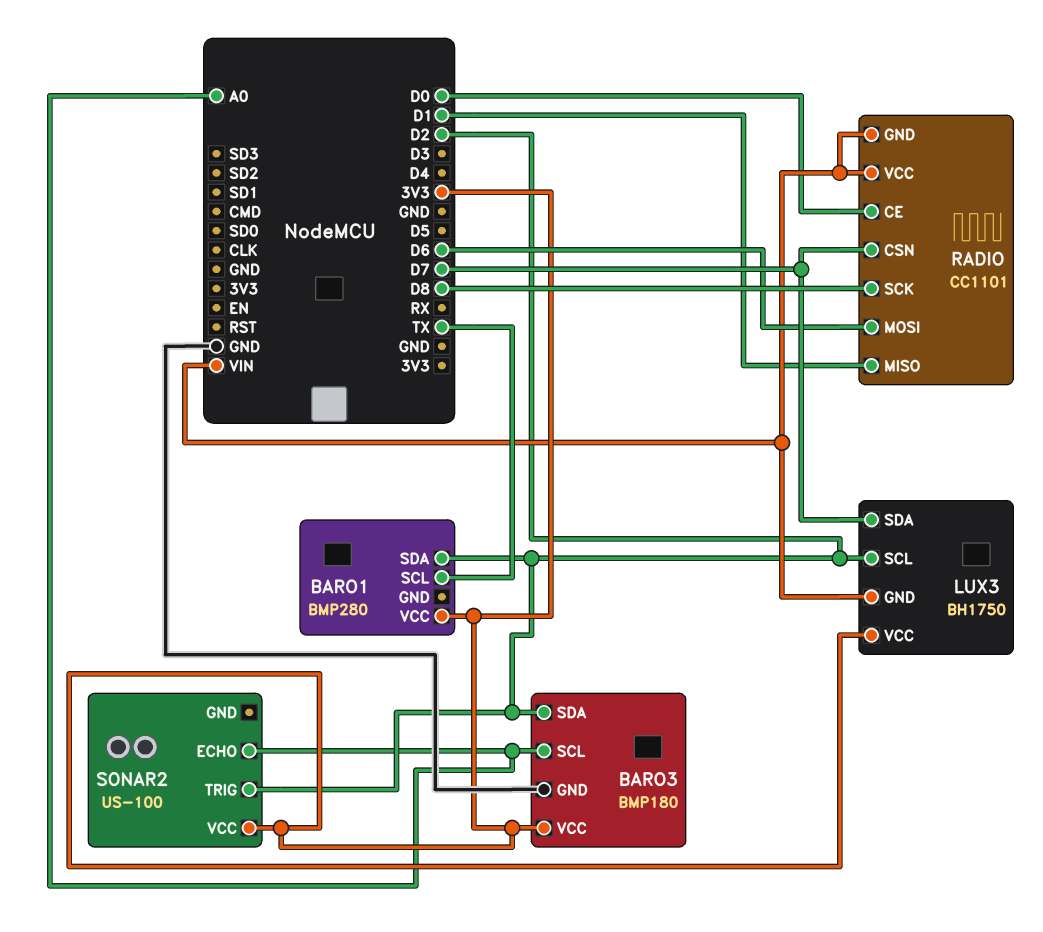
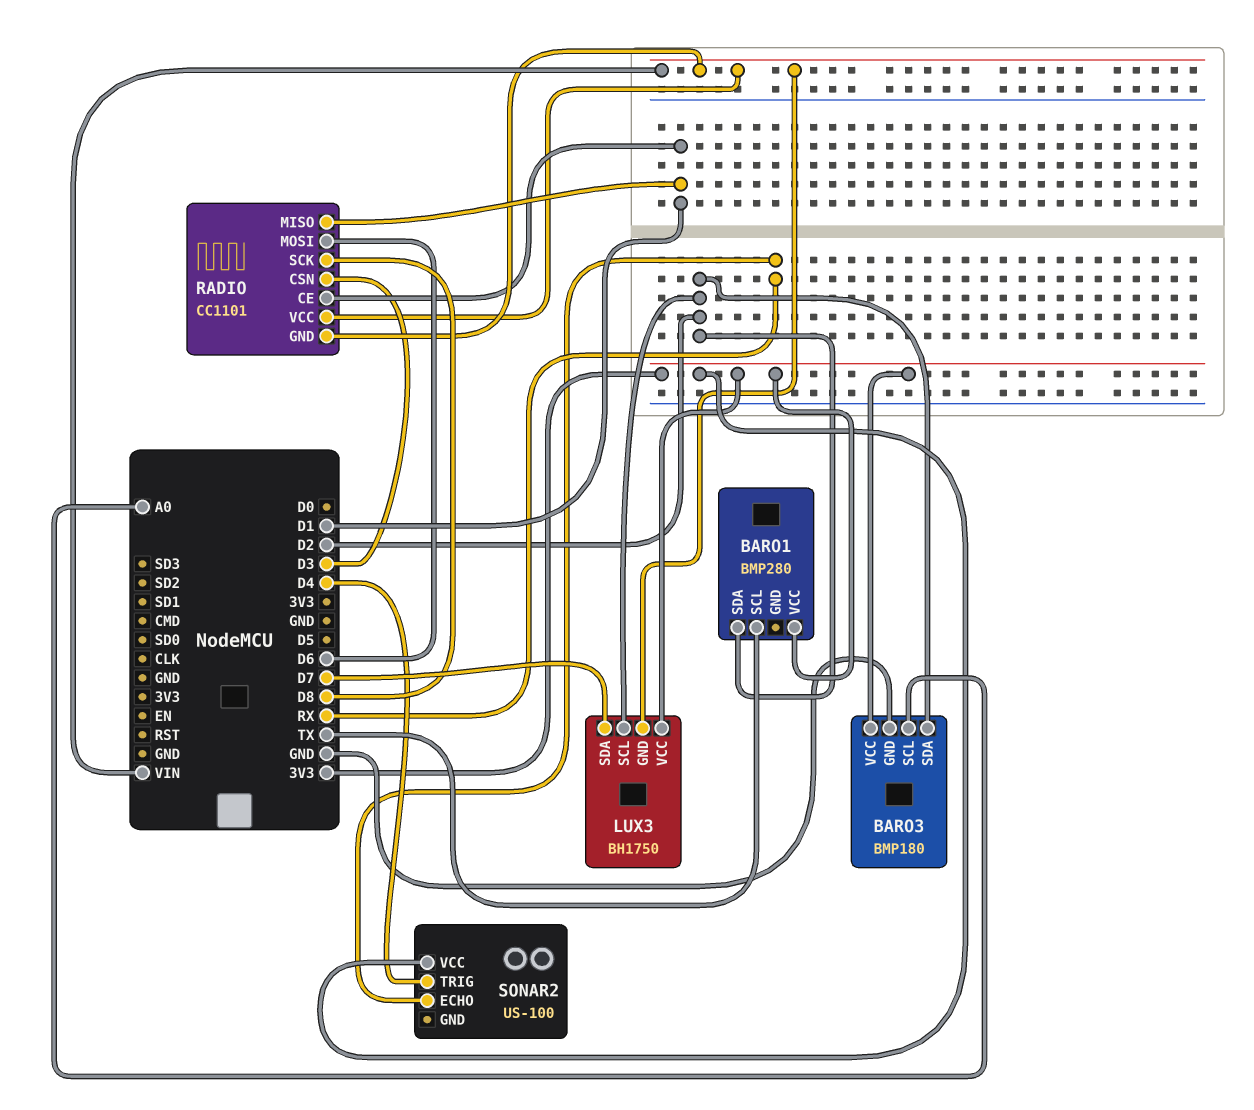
RADIO pin CE: D0 -> D1
RADIO pin CSN: D7 -> D3
SONAR2 pin ECHO: A0 -> RX
SONAR2 pin TRIG: D2 -> D4

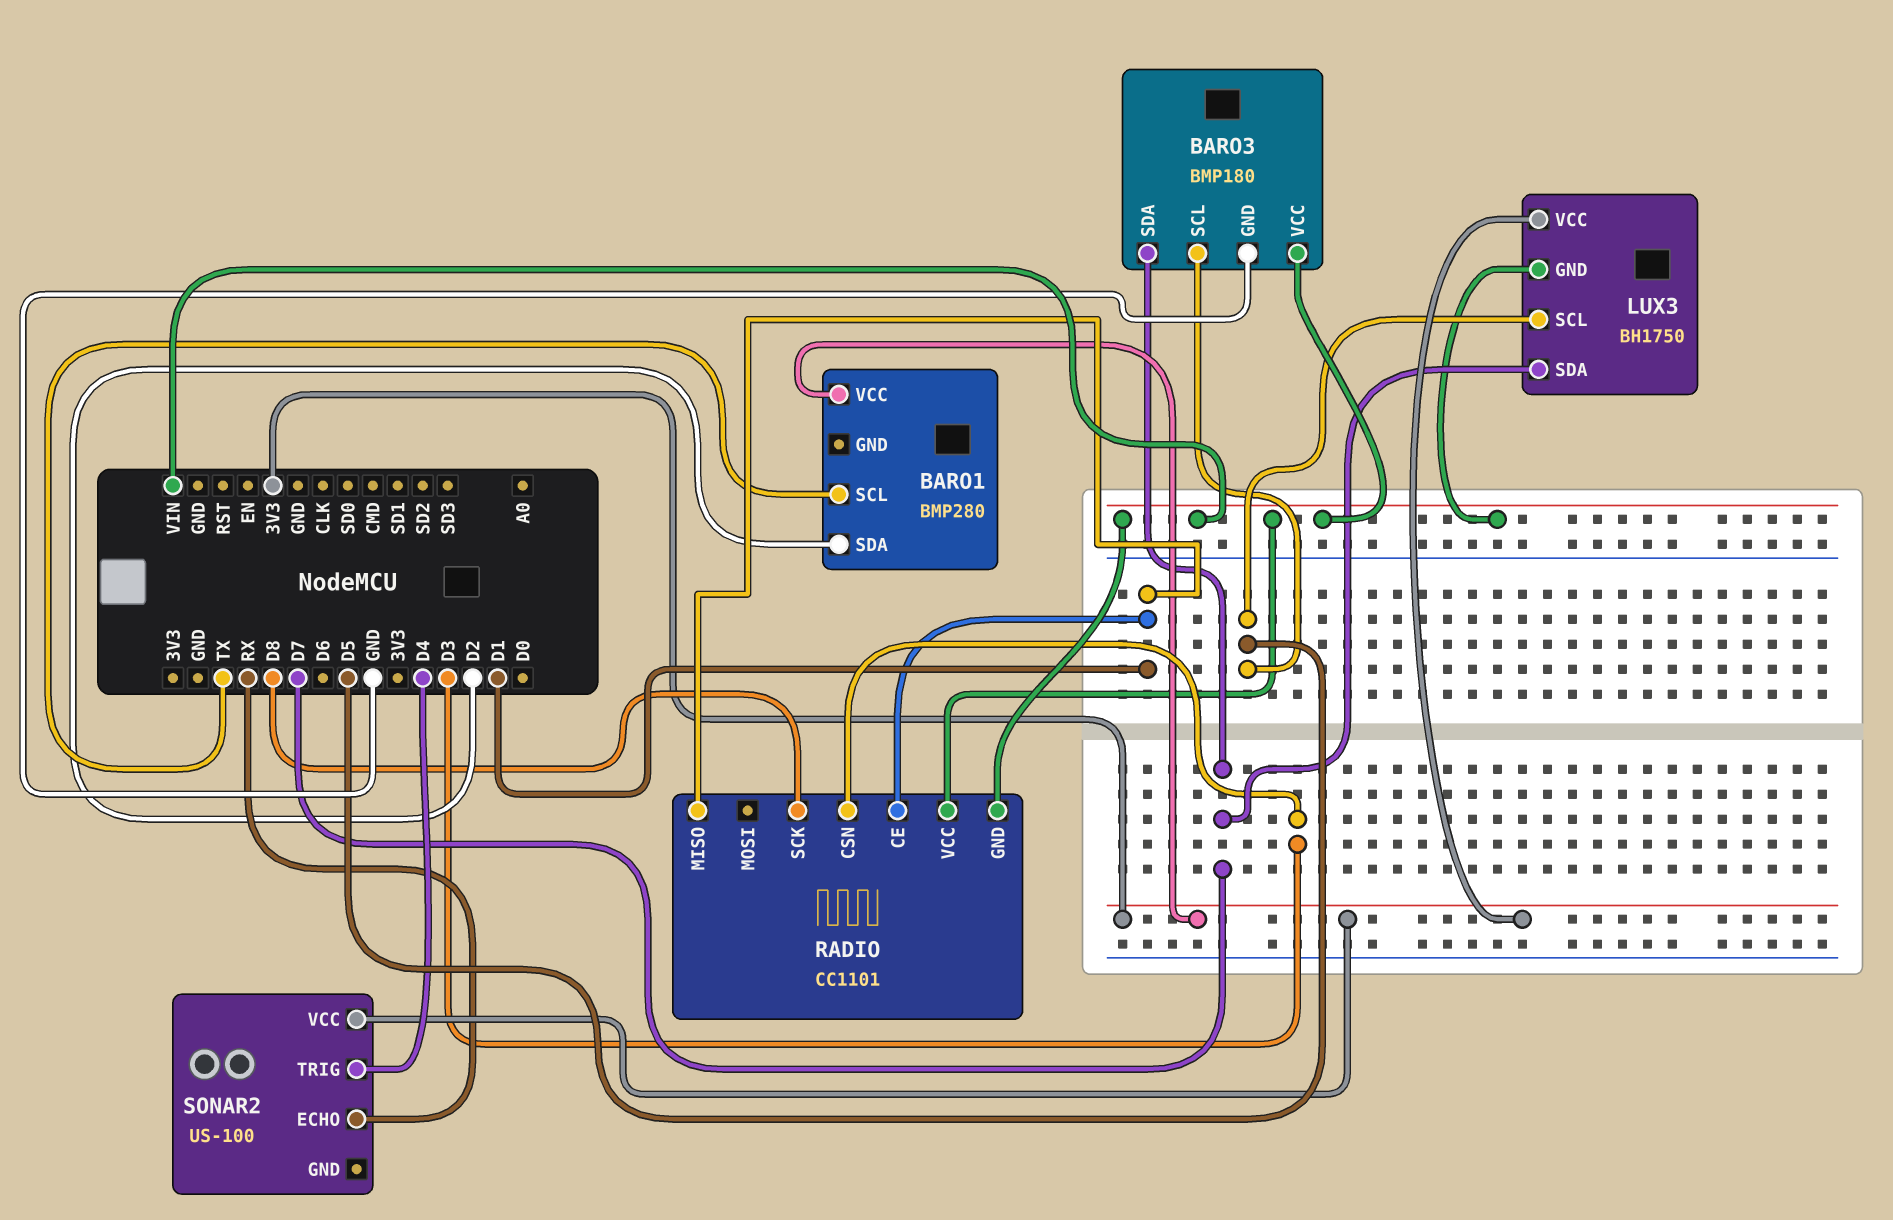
BARO3 pin SCL: A0 -> D5
BARO3 pin SDA: D2 -> D7
BARO3 pin VCC: 3V3 -> VIN
LUX3 pin SCL: D2 -> D5
RADIO pin MOSI: D6 -> none

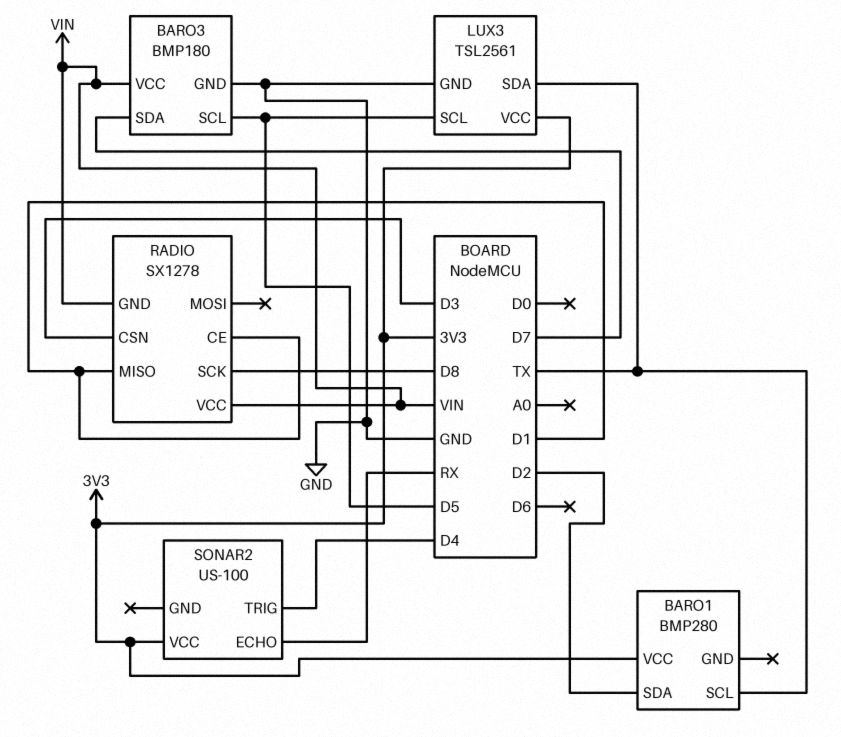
LUX3: BH1750 -> TSL2561
LUX3 pin GND: VIN -> GND
LUX3 pin SDA: D7 -> TX
RADIO: CC1101 -> SX1278

